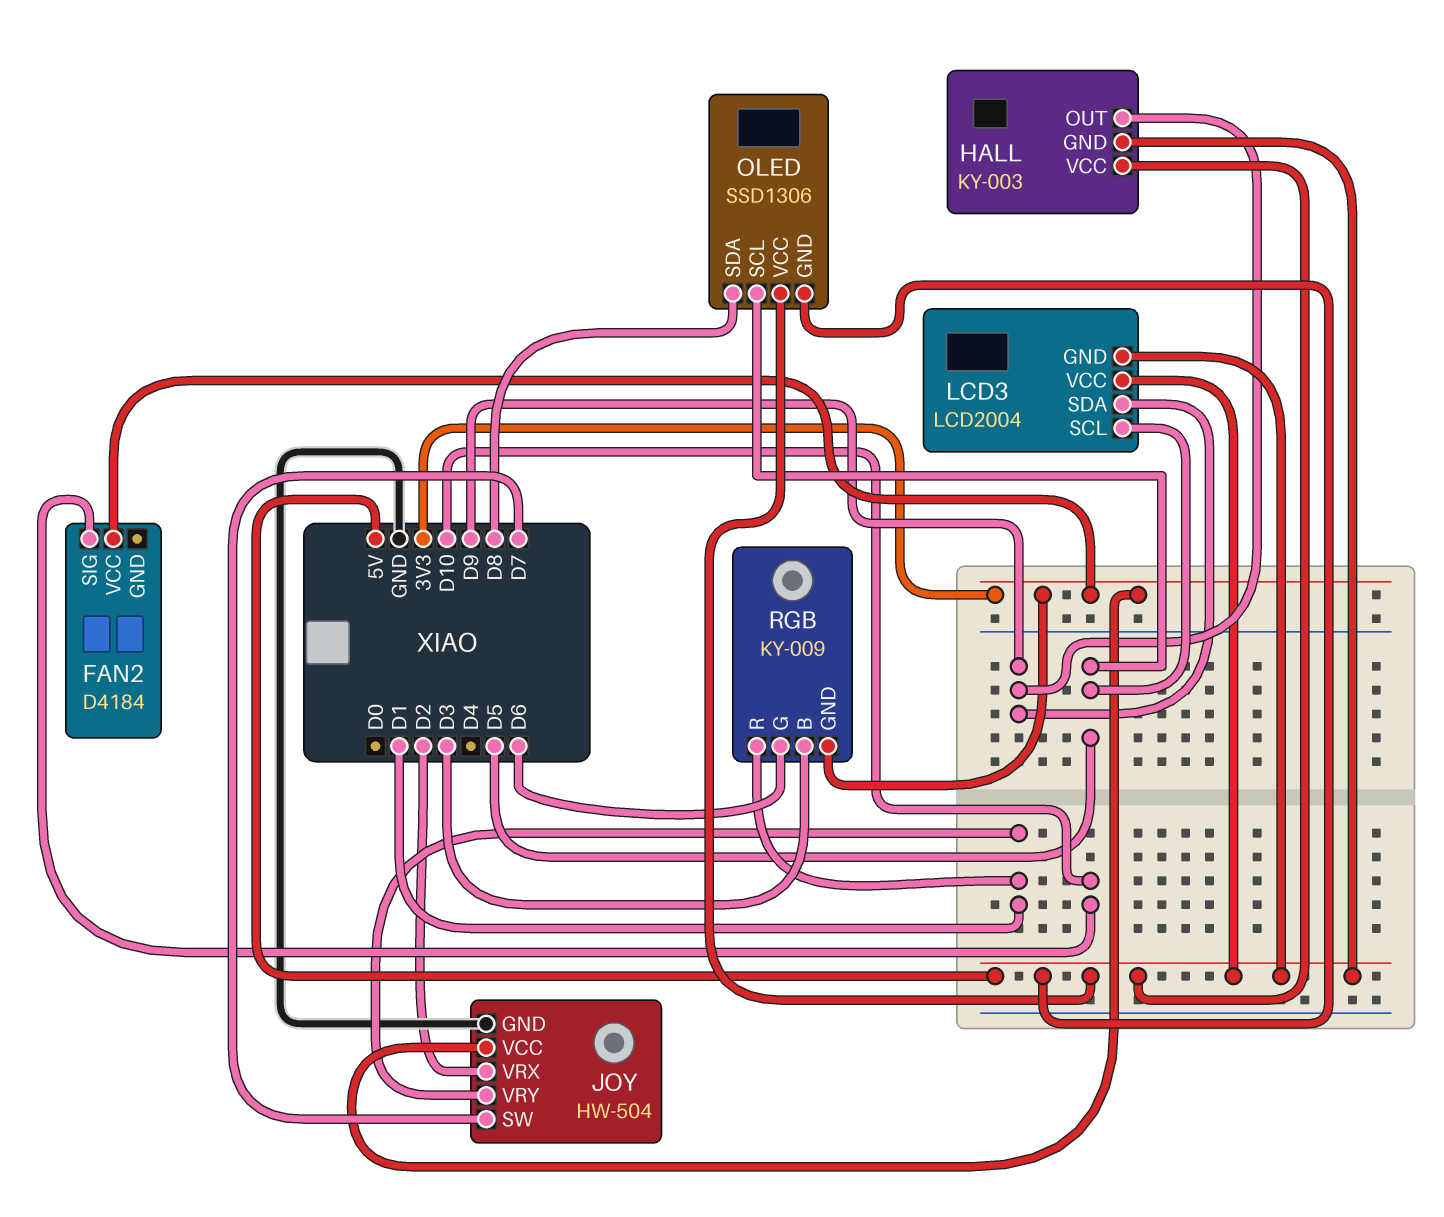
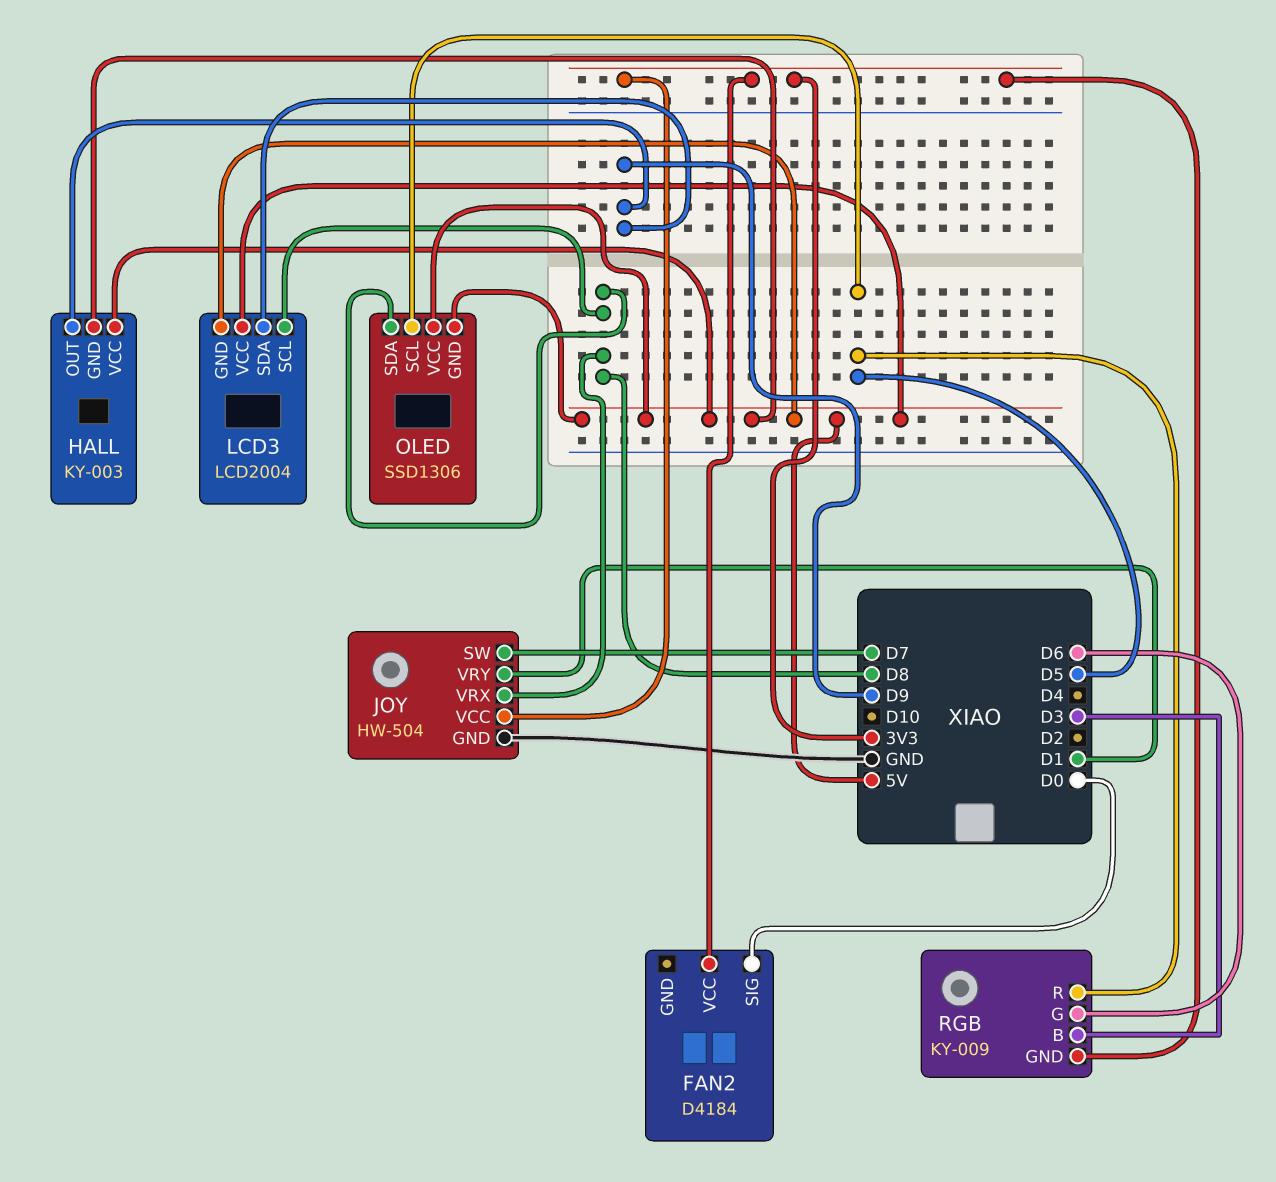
FAN2 pin SIG: D10 -> D0
JOY pin VRX: D2 -> D8
LCD3 pin SCL: D5 -> D8
RGB pin R: D1 -> D5

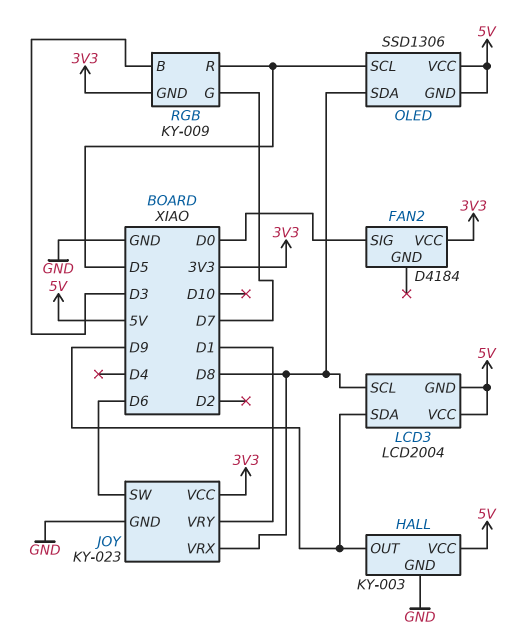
HALL pin GND: 5V -> GND
JOY: HW-504 -> KY-023
JOY pin SW: D7 -> D6
RGB pin G: D6 -> D7

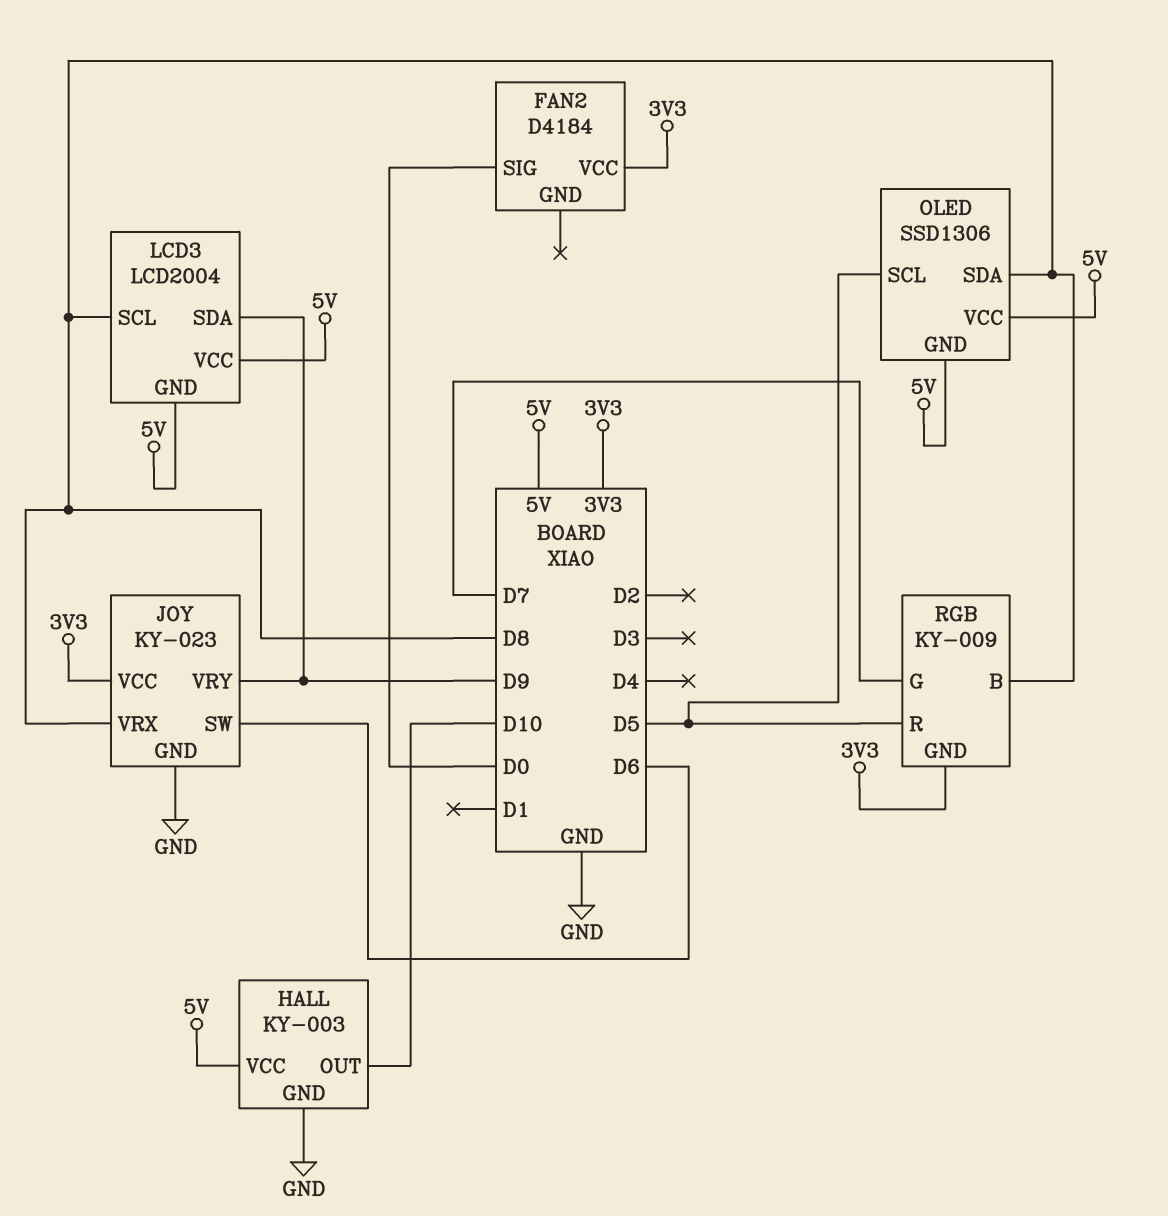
HALL pin OUT: D9 -> D10
JOY pin VRY: D1 -> D9
RGB pin B: D3 -> D8

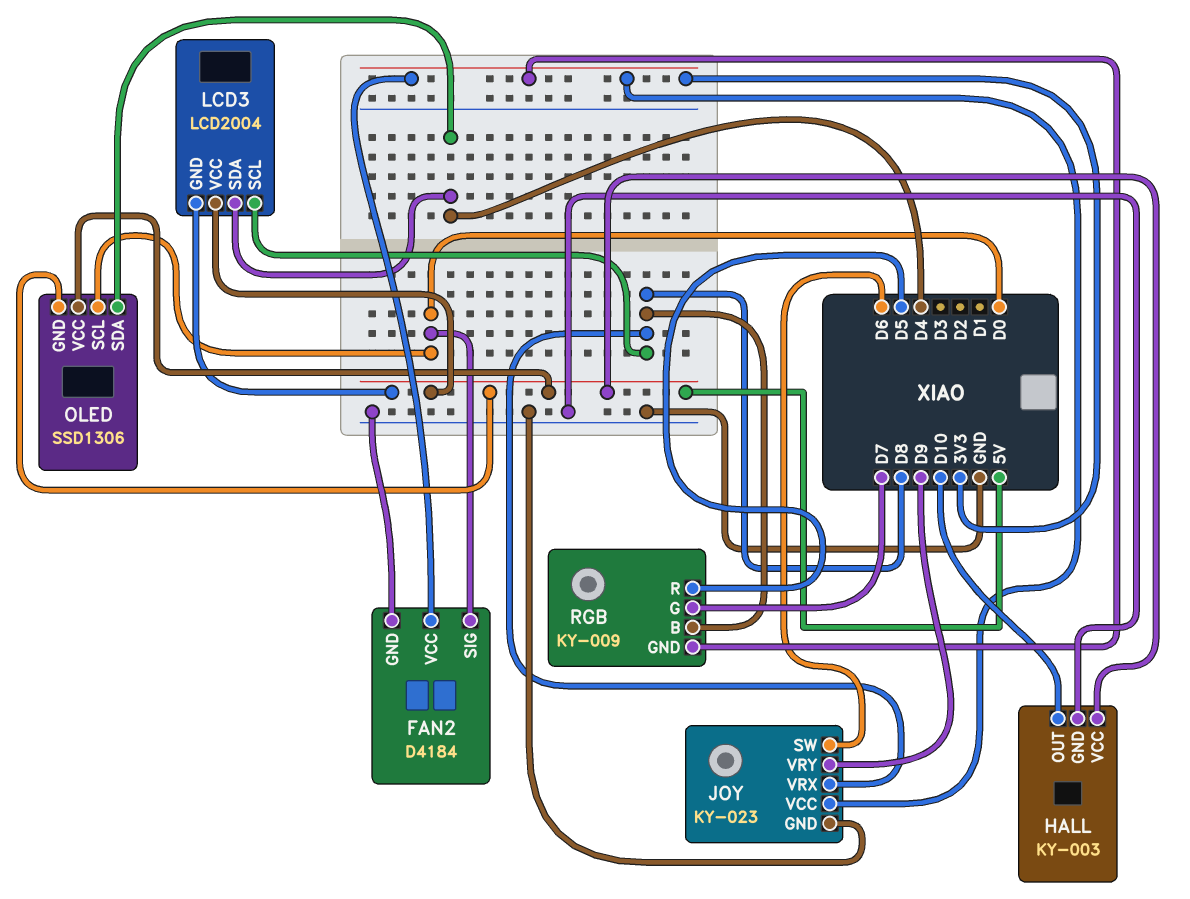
FAN2 pin GND: none -> GND
LCD3 pin SDA: D9 -> D4
OLED pin SCL: D5 -> D0
OLED pin SDA: D8 -> D4

